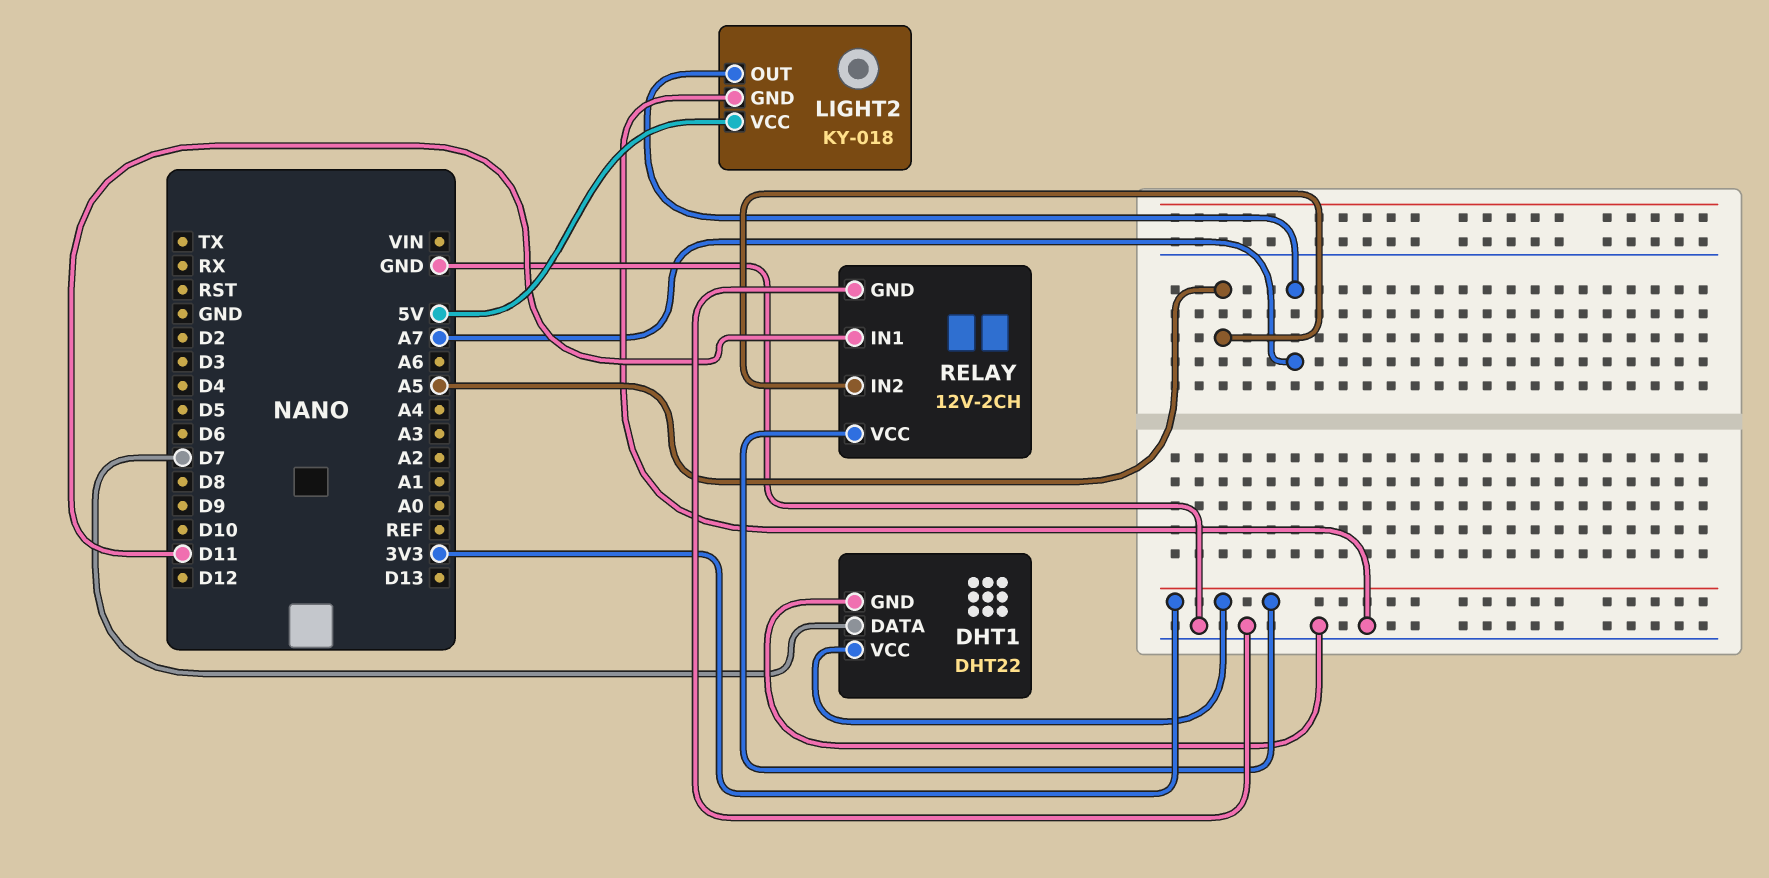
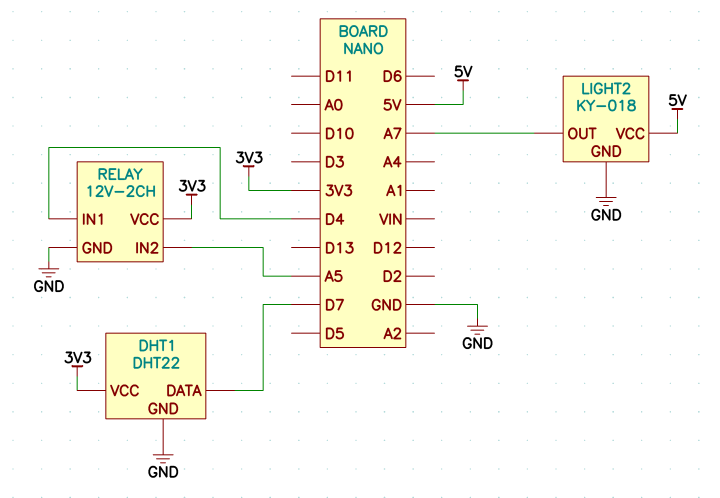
RELAY pin IN1: D11 -> D4

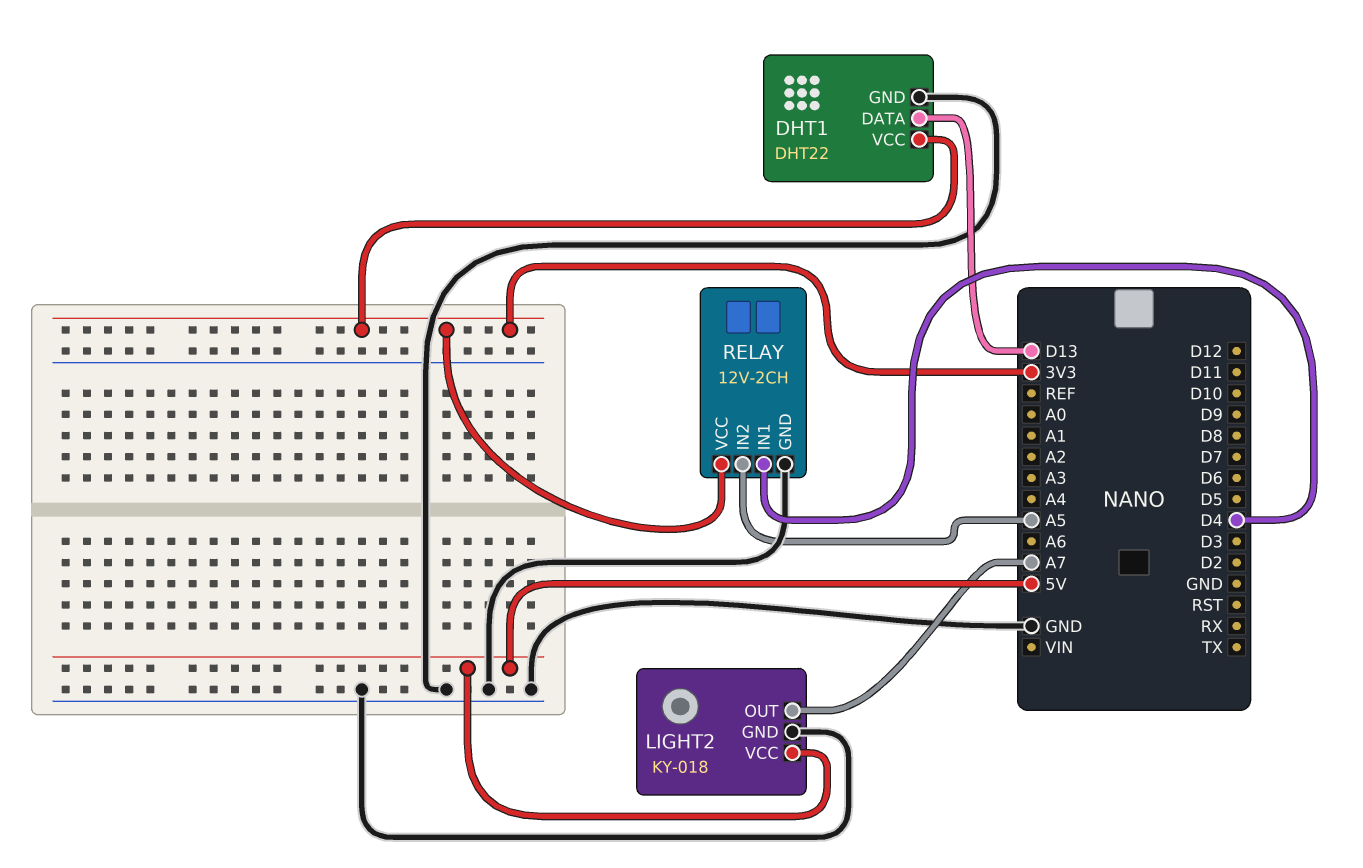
DHT1 pin DATA: D7 -> D13

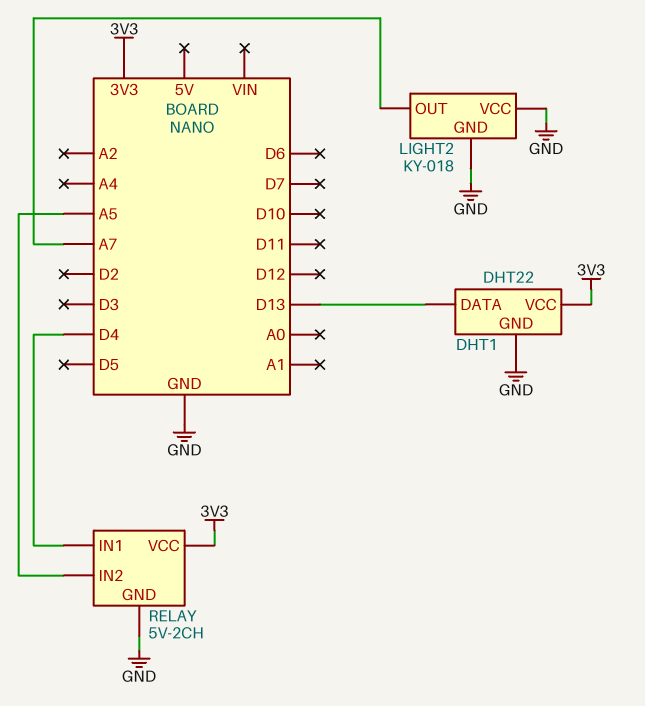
LIGHT2 pin VCC: 5V -> GND
RELAY: 12V-2CH -> 5V-2CH

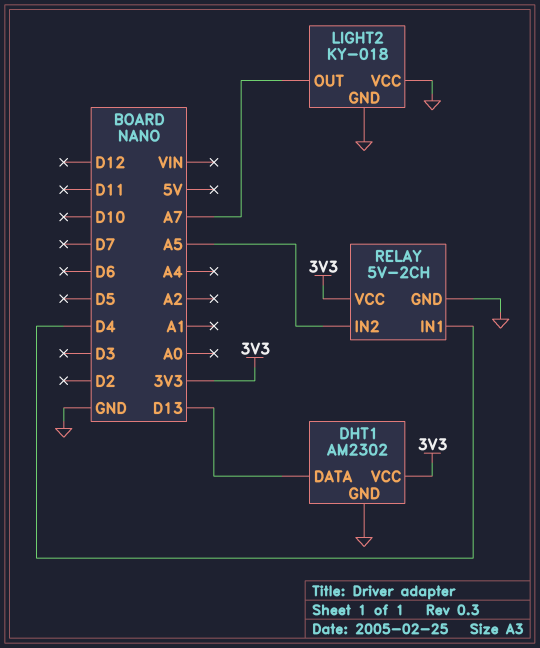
DHT1: DHT22 -> AM2302

